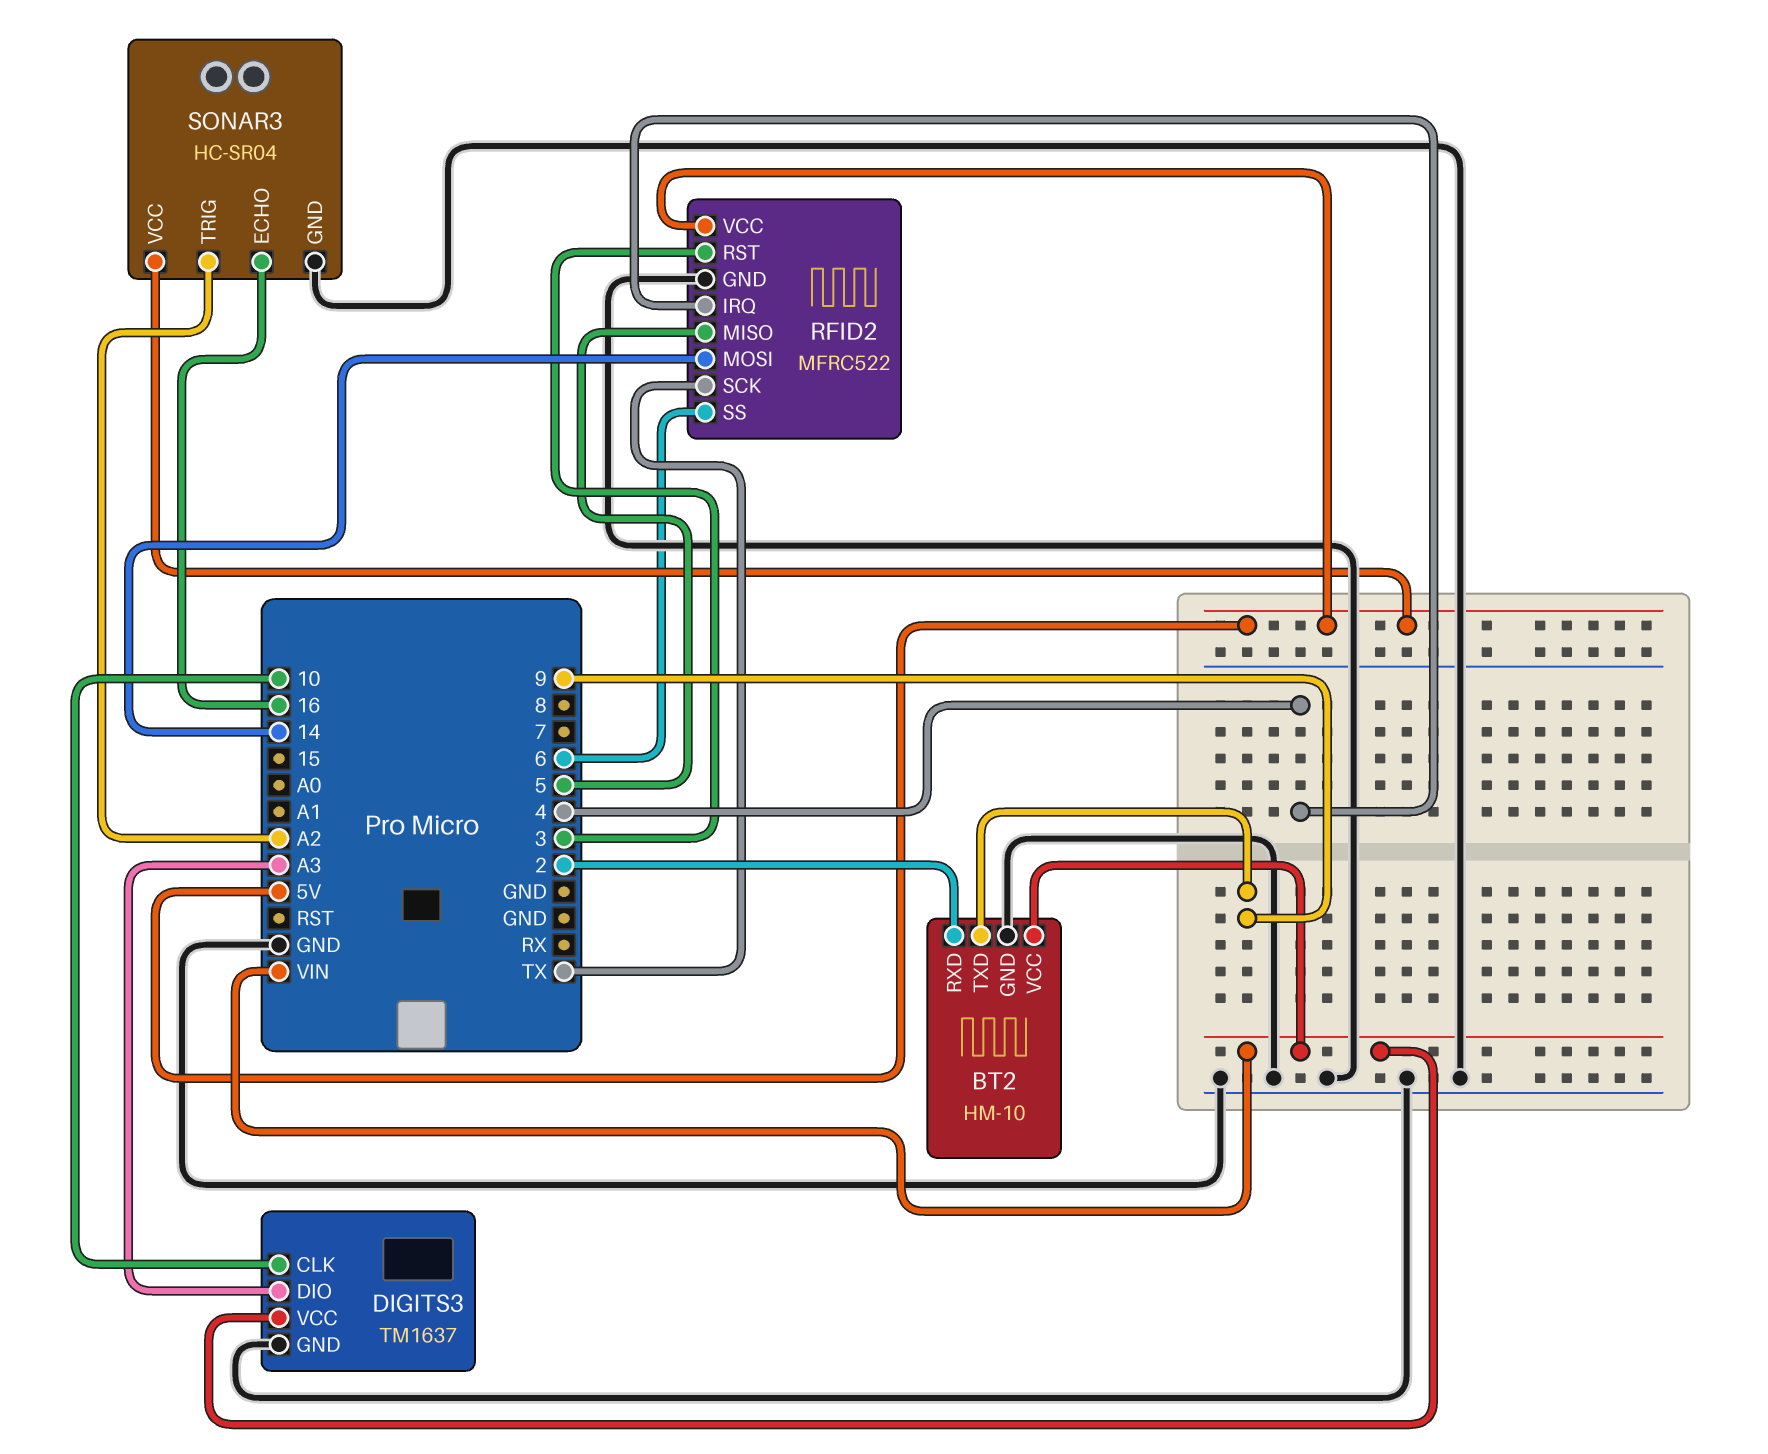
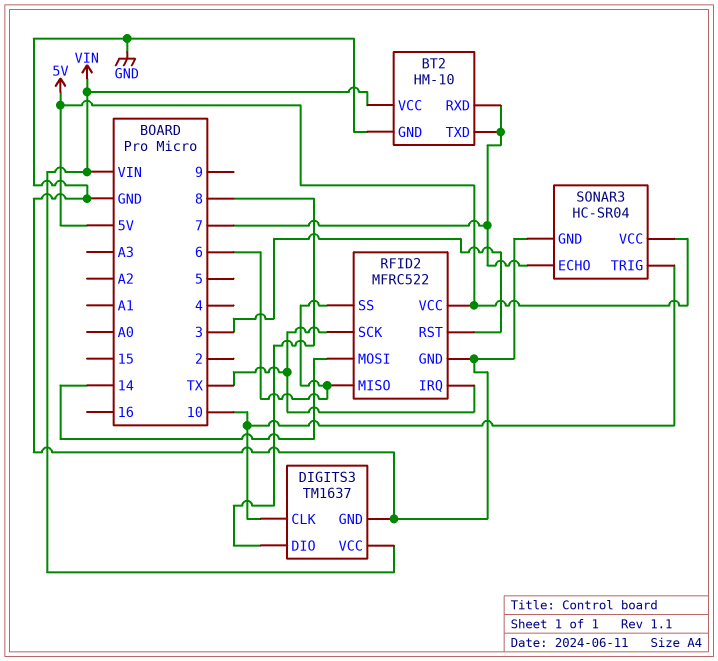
BT2 pin RXD: 2 -> 7
BT2 pin TXD: 9 -> 7
DIGITS3 pin DIO: A3 -> 8
RFID2 pin IRQ: 4 -> TX
RFID2 pin MISO: 5 -> 6
SONAR3 pin ECHO: 16 -> 7
SONAR3 pin TRIG: A2 -> 10

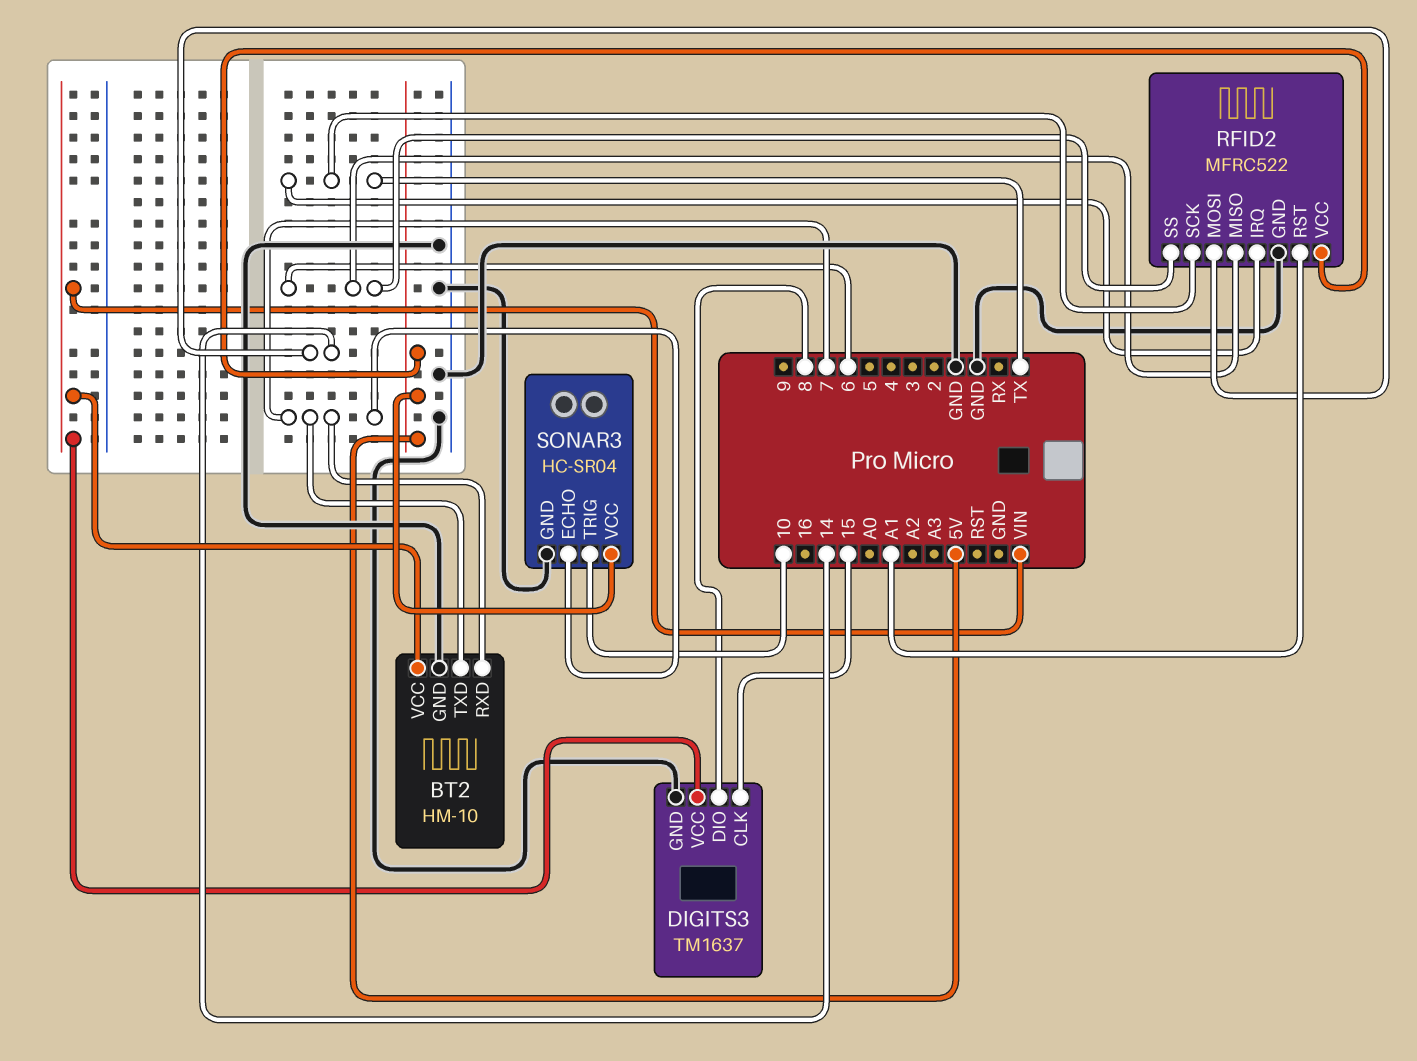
DIGITS3 pin CLK: 10 -> 15
RFID2 pin RST: 3 -> A1

